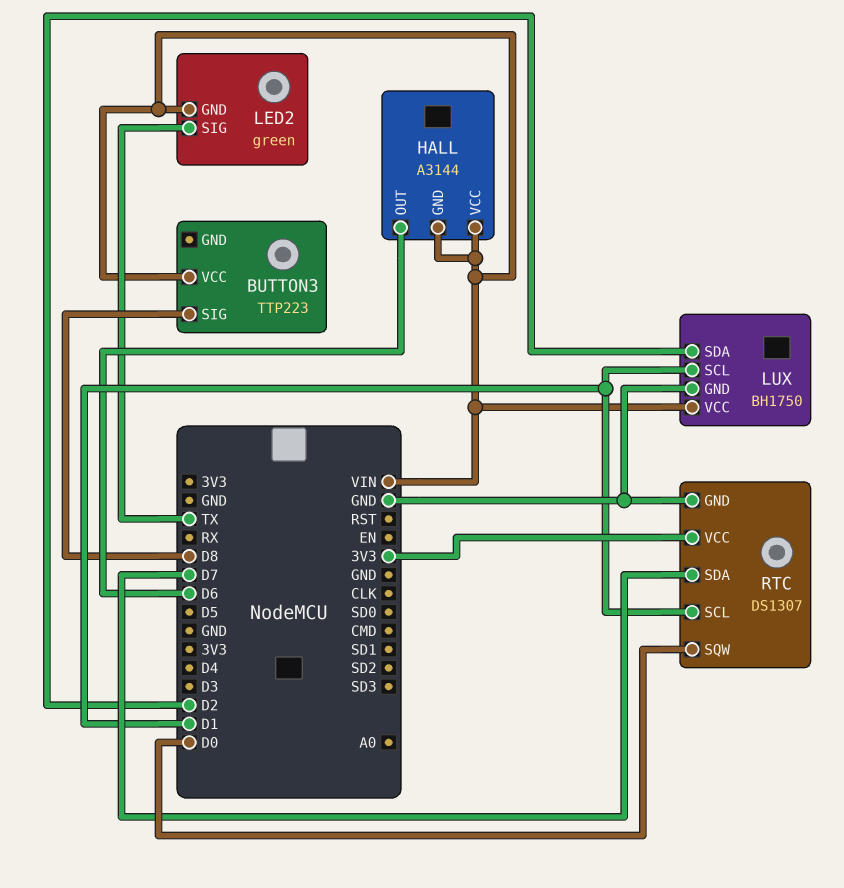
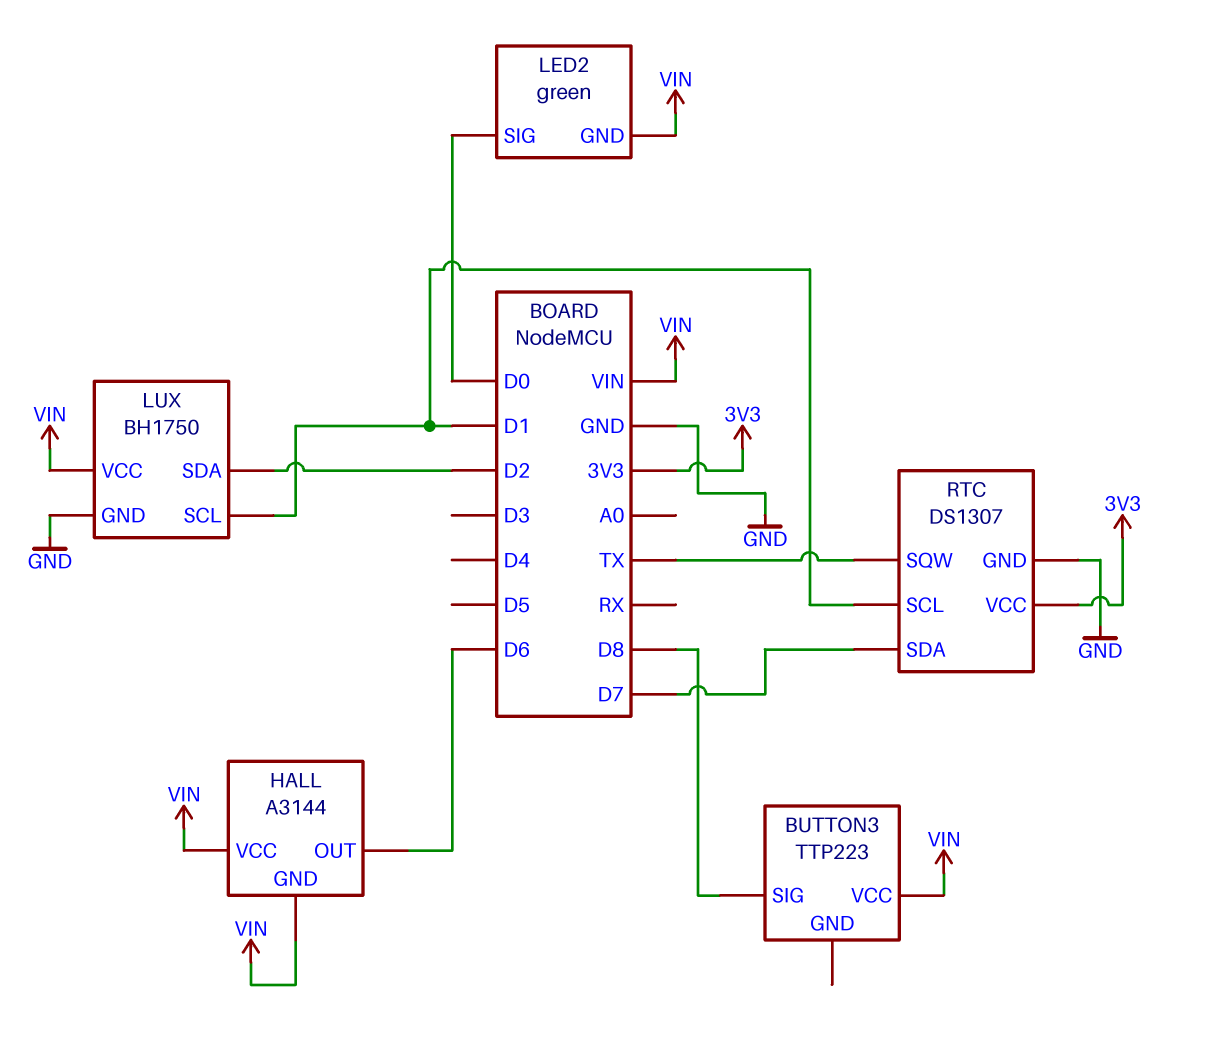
LED2 pin SIG: TX -> D0
RTC pin SQW: D0 -> TX

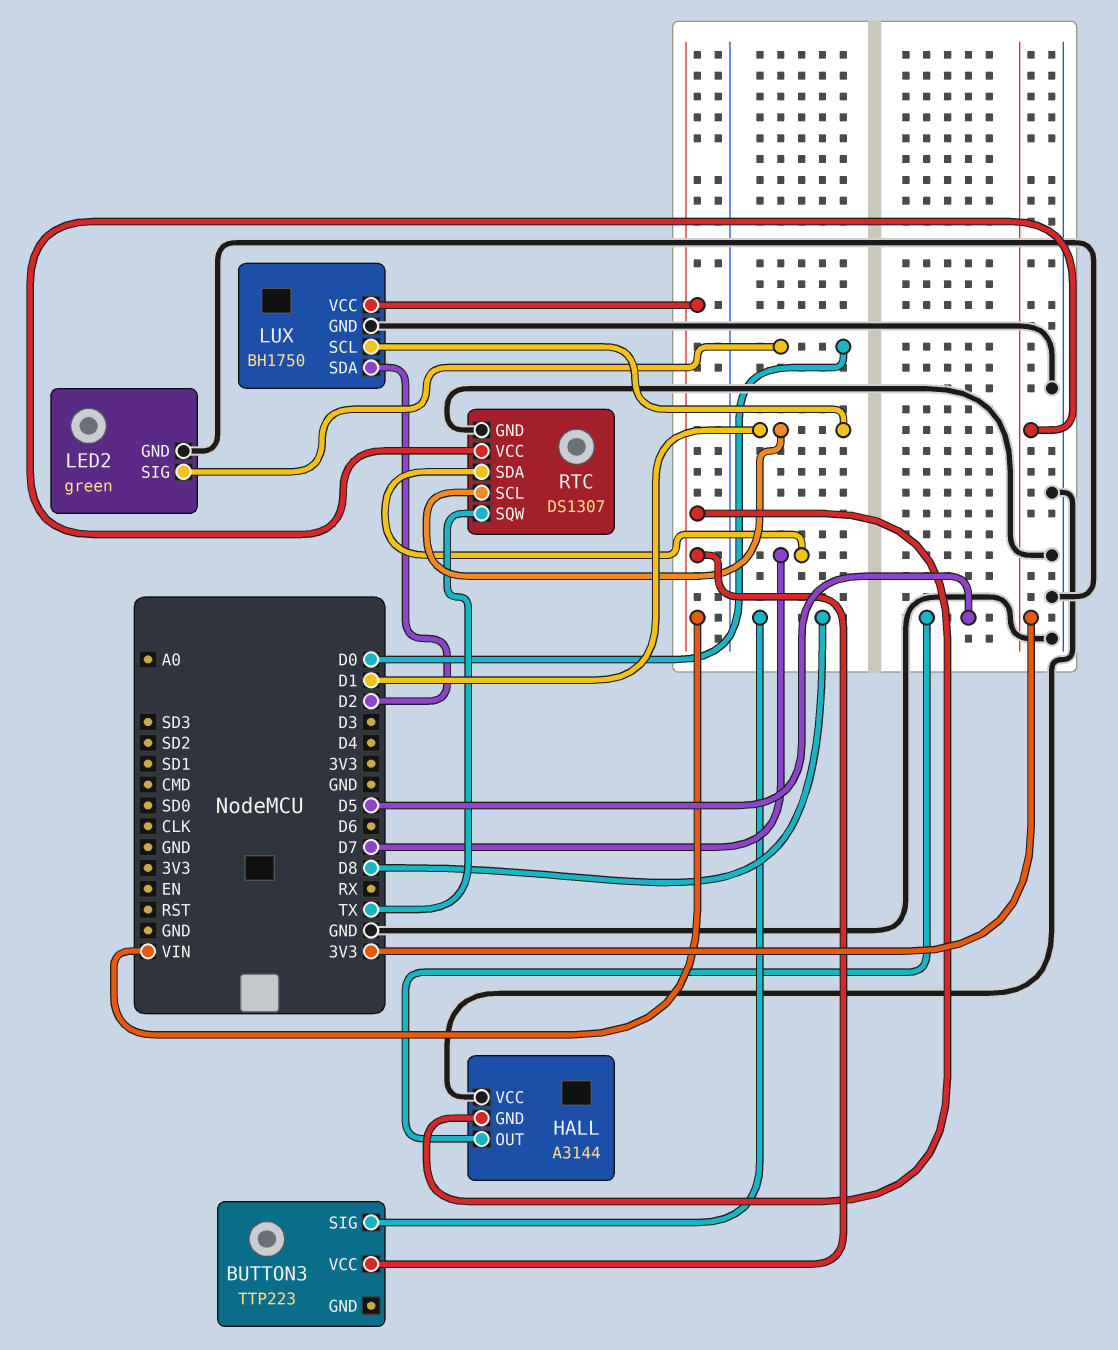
HALL pin OUT: D6 -> D5
HALL pin VCC: VIN -> GND
LED2 pin GND: VIN -> GND

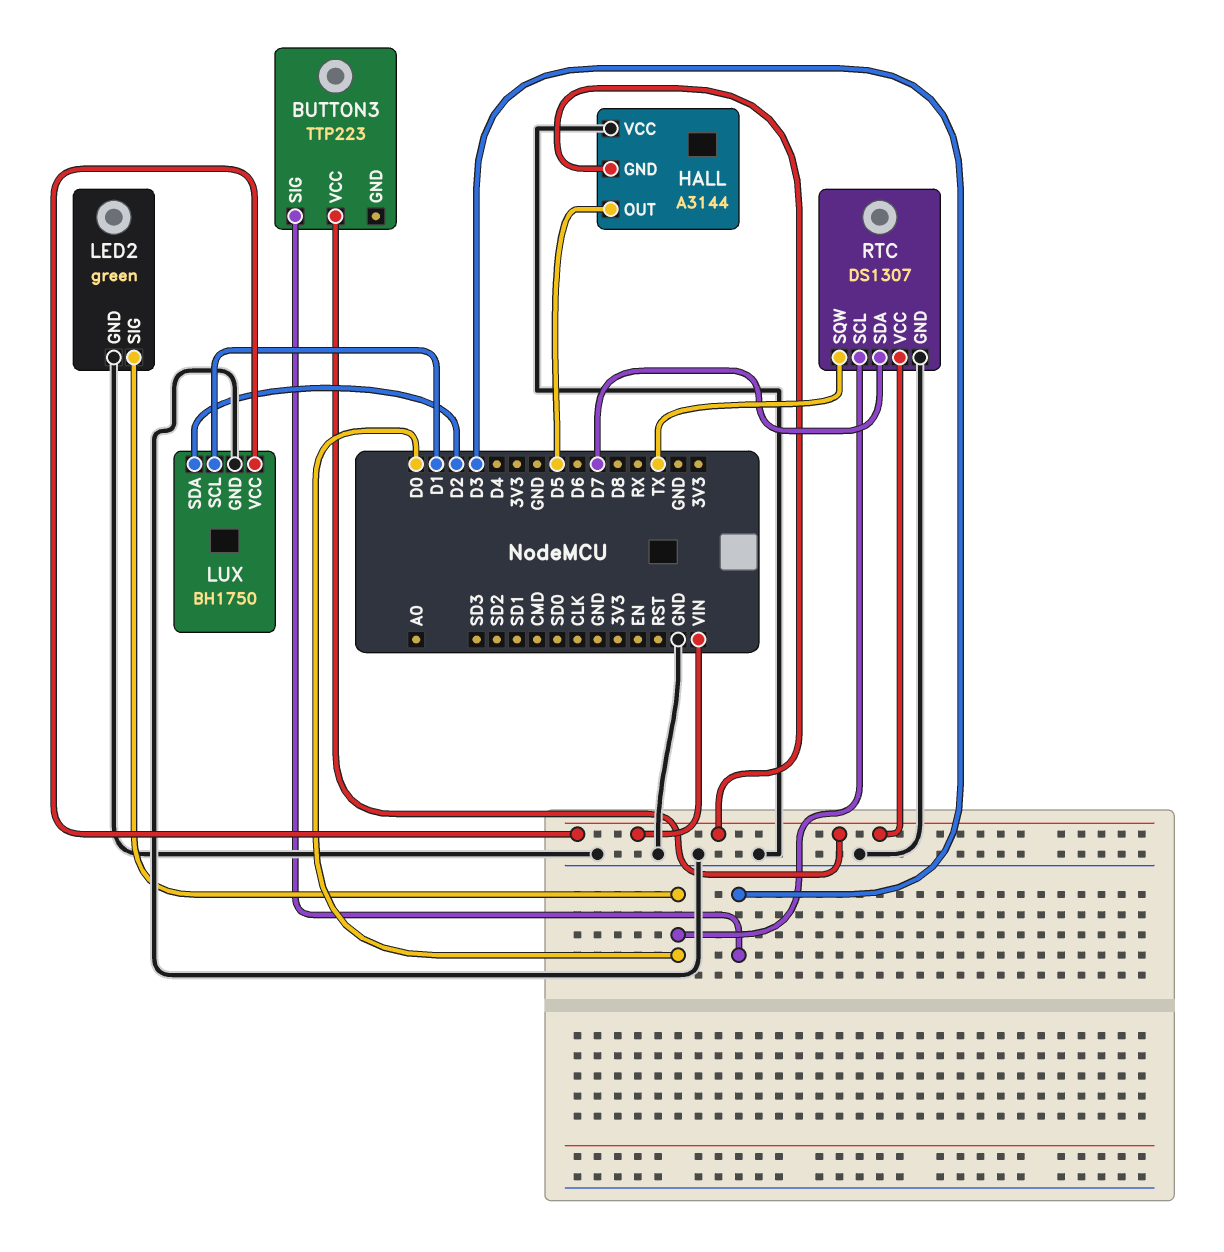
BUTTON3 pin SIG: D8 -> D3
RTC pin SCL: D1 -> D0
RTC pin VCC: 3V3 -> VIN

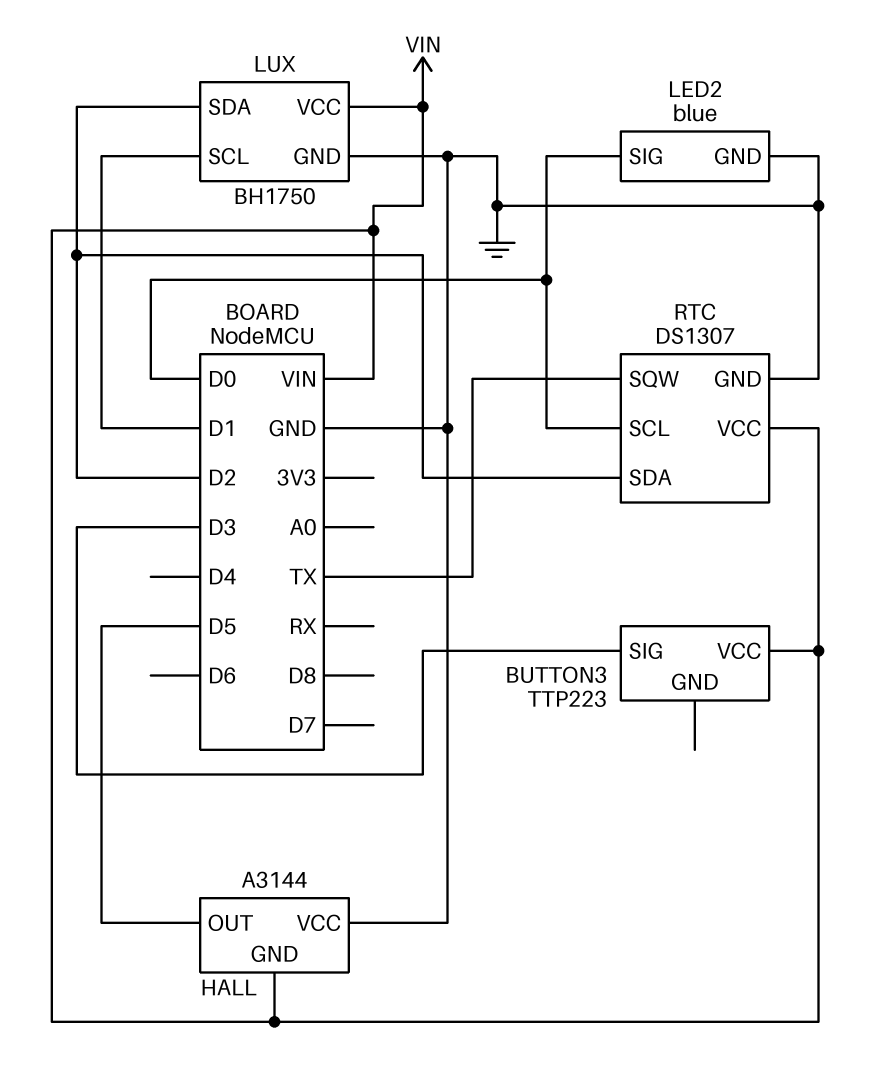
LED2: green -> blue
RTC pin SDA: D7 -> D2

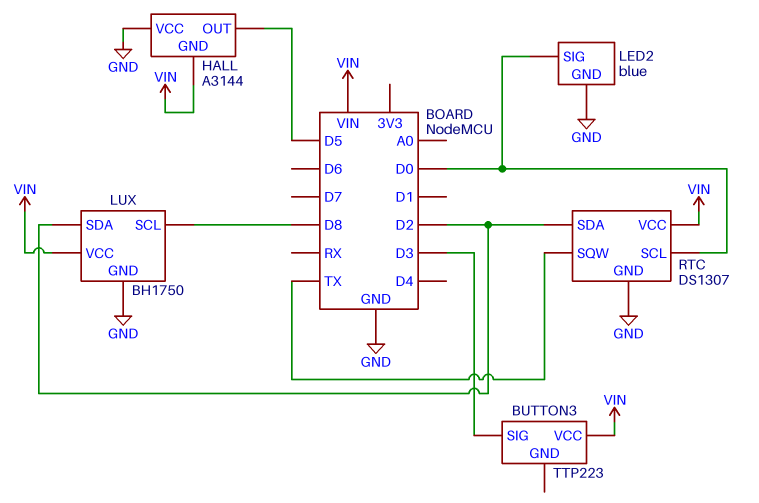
LUX pin SCL: D1 -> D8

